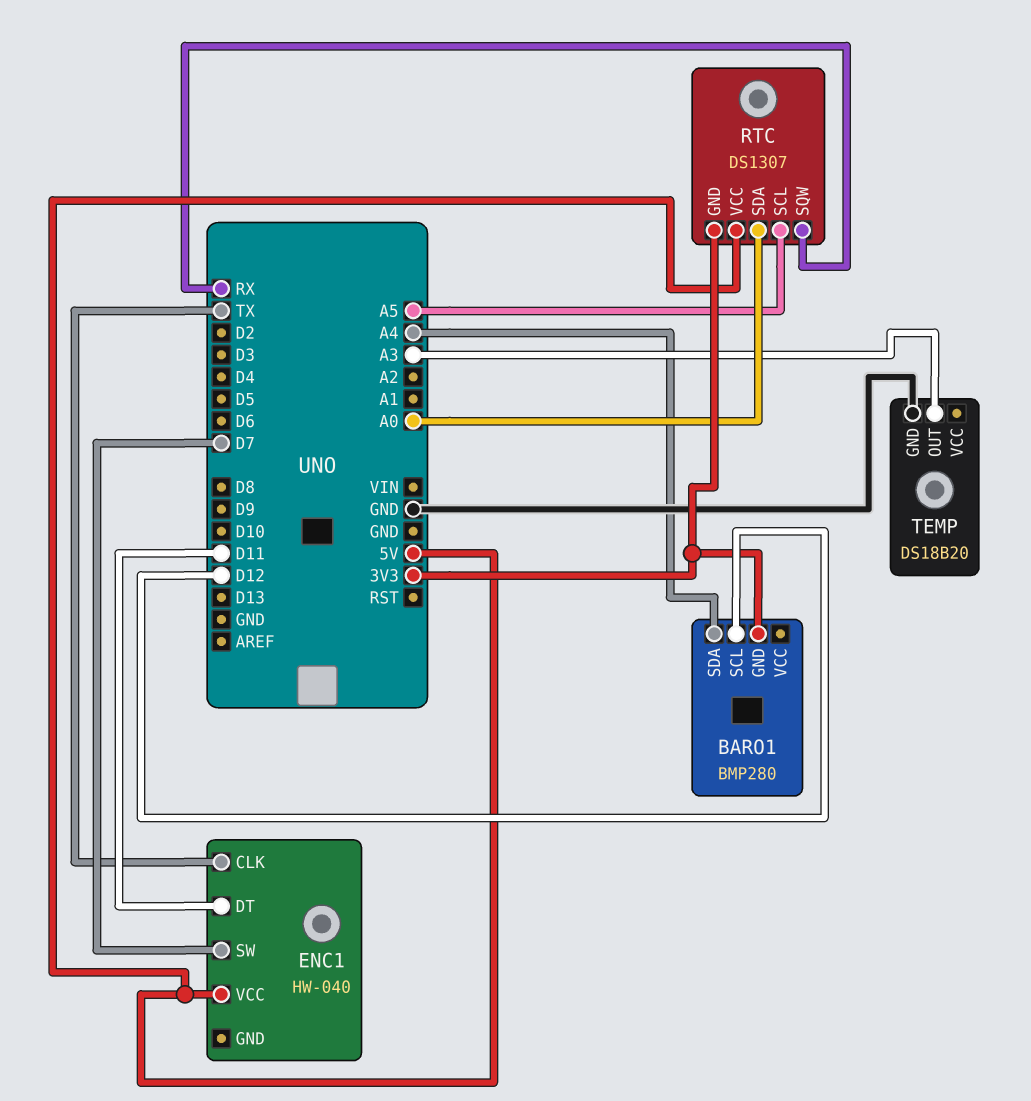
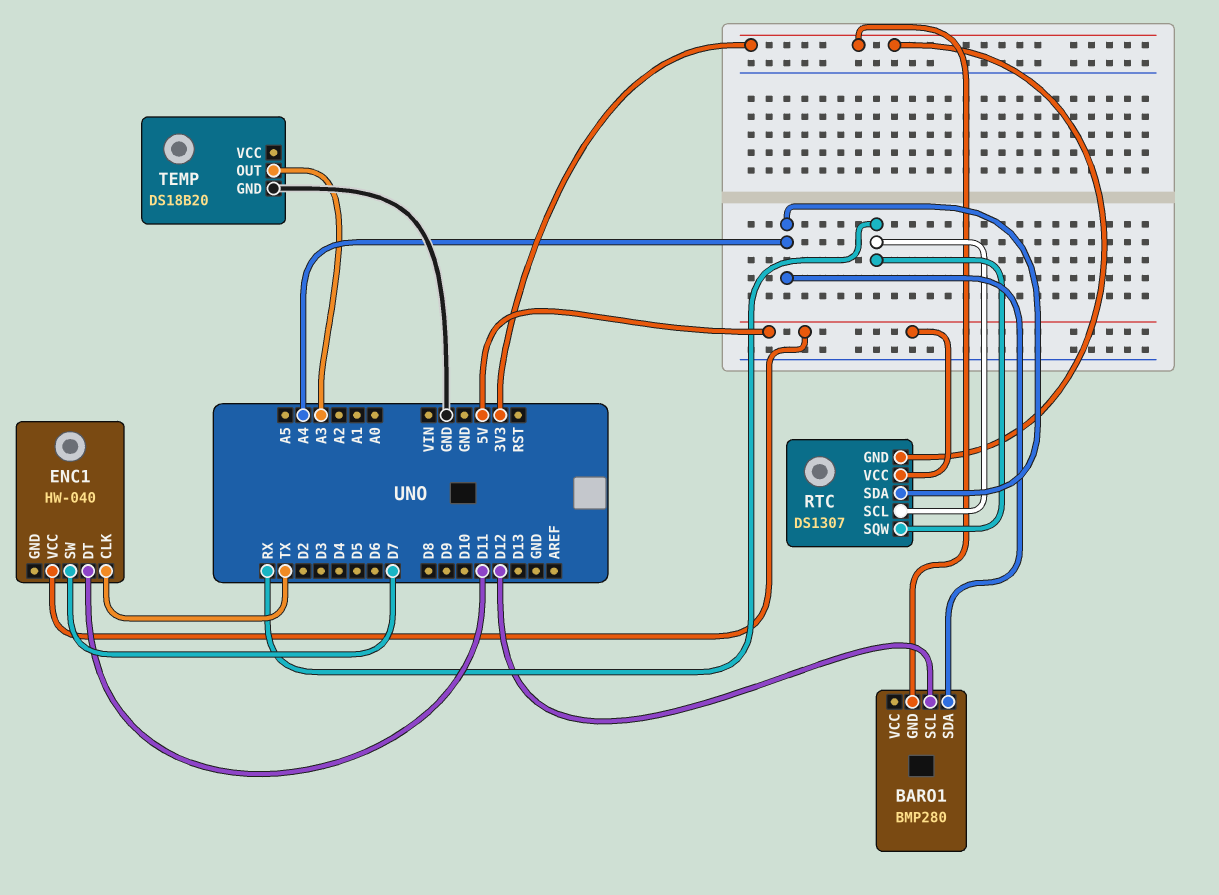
RTC pin SCL: A5 -> RX
RTC pin SDA: A0 -> A4

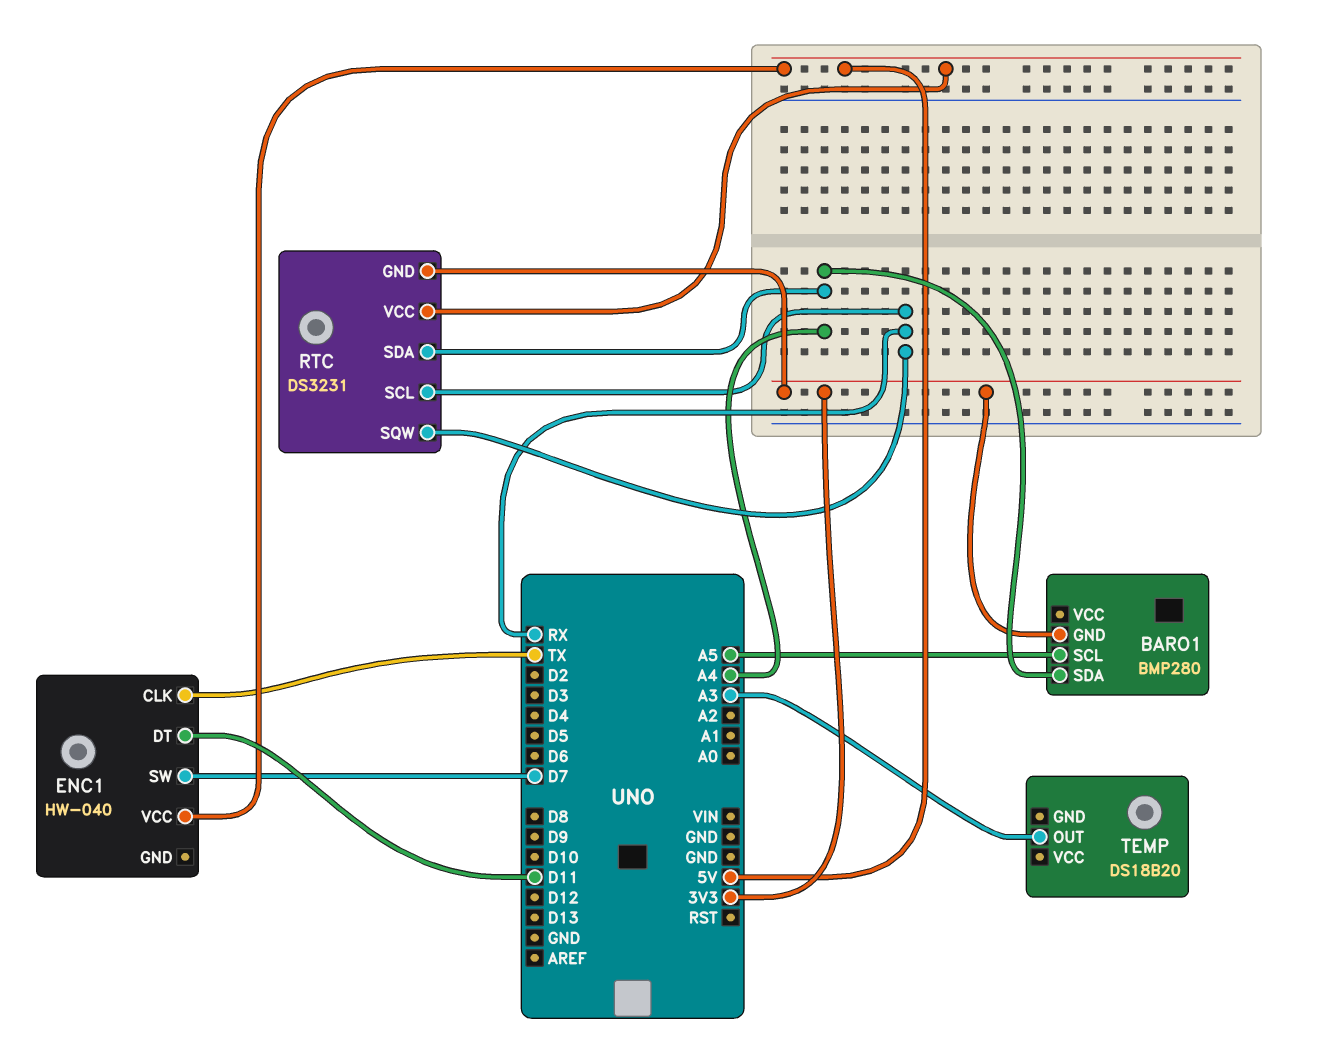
BARO1 pin SCL: D12 -> A5
RTC: DS1307 -> DS3231
TEMP pin GND: GND -> none

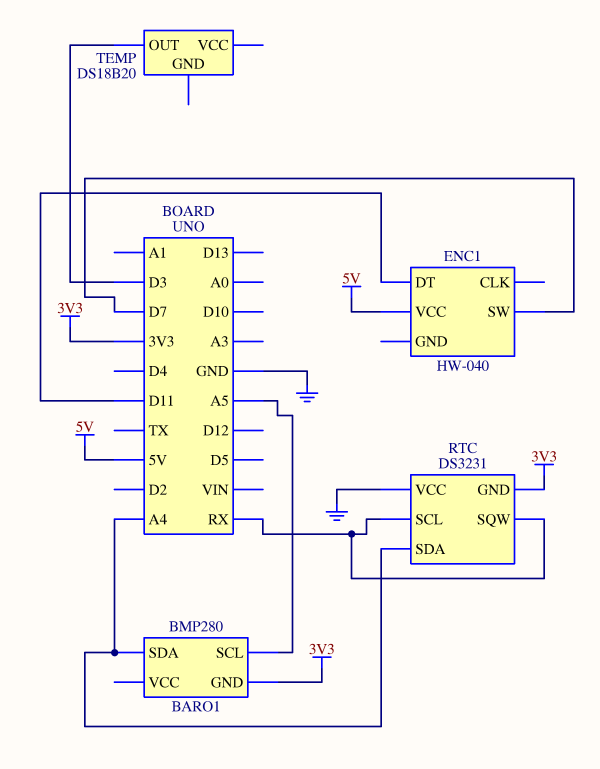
ENC1 pin CLK: TX -> none
RTC pin VCC: 5V -> GND
TEMP pin OUT: A3 -> D3

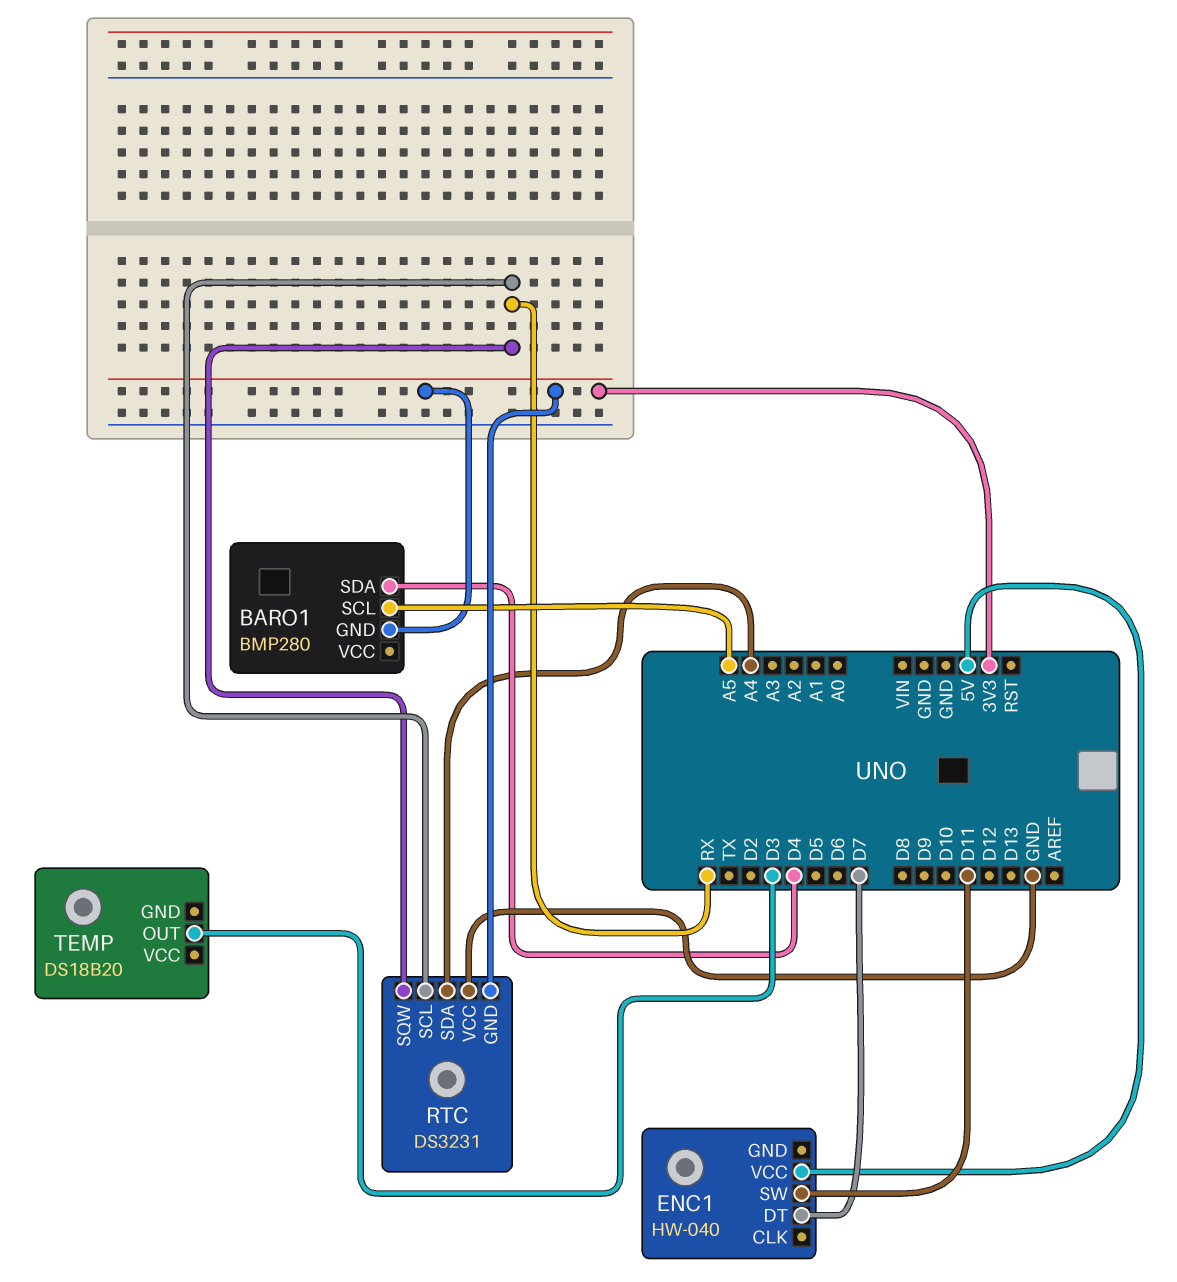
BARO1 pin SDA: A4 -> D4
ENC1 pin DT: D11 -> D7
ENC1 pin SW: D7 -> D11

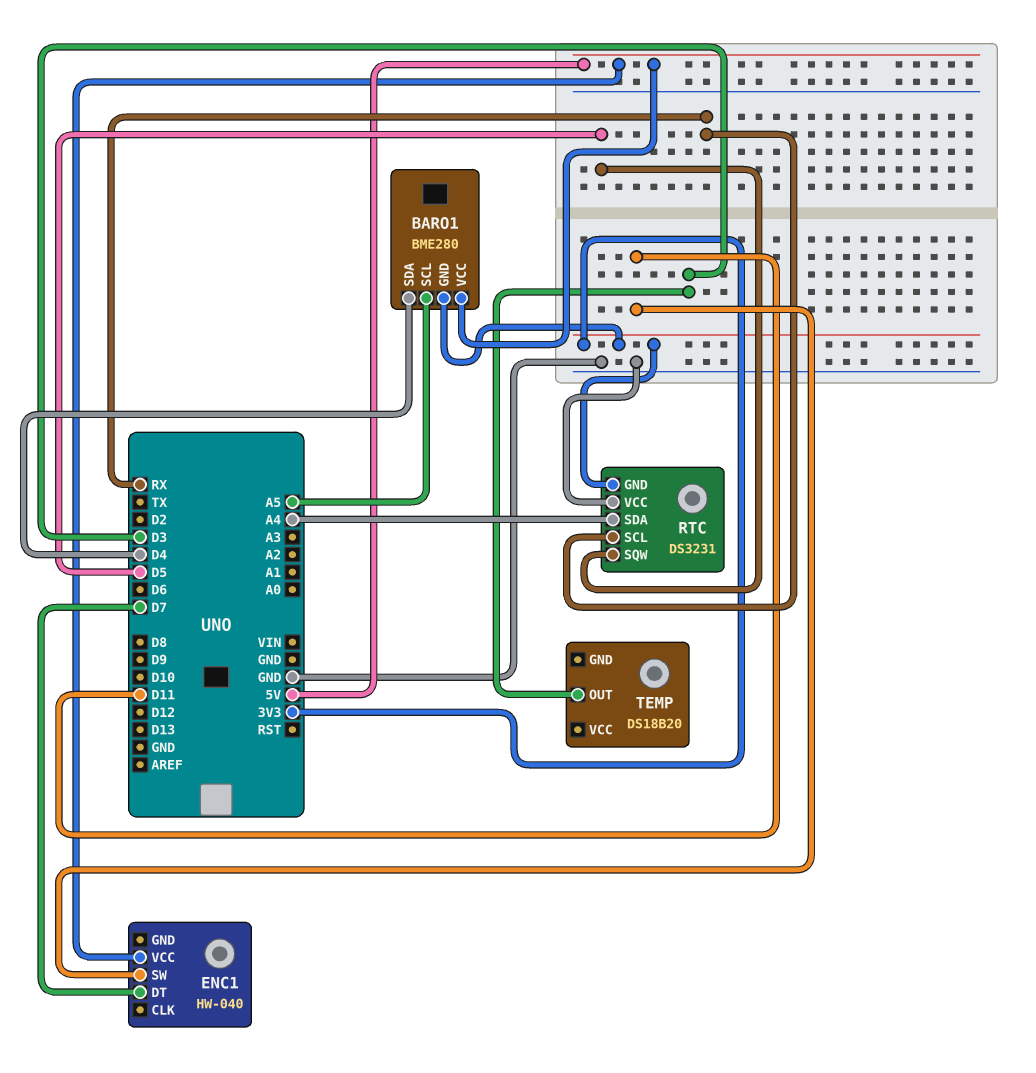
BARO1: BMP280 -> BME280
BARO1 pin VCC: none -> 5V
RTC pin SQW: RX -> D5

